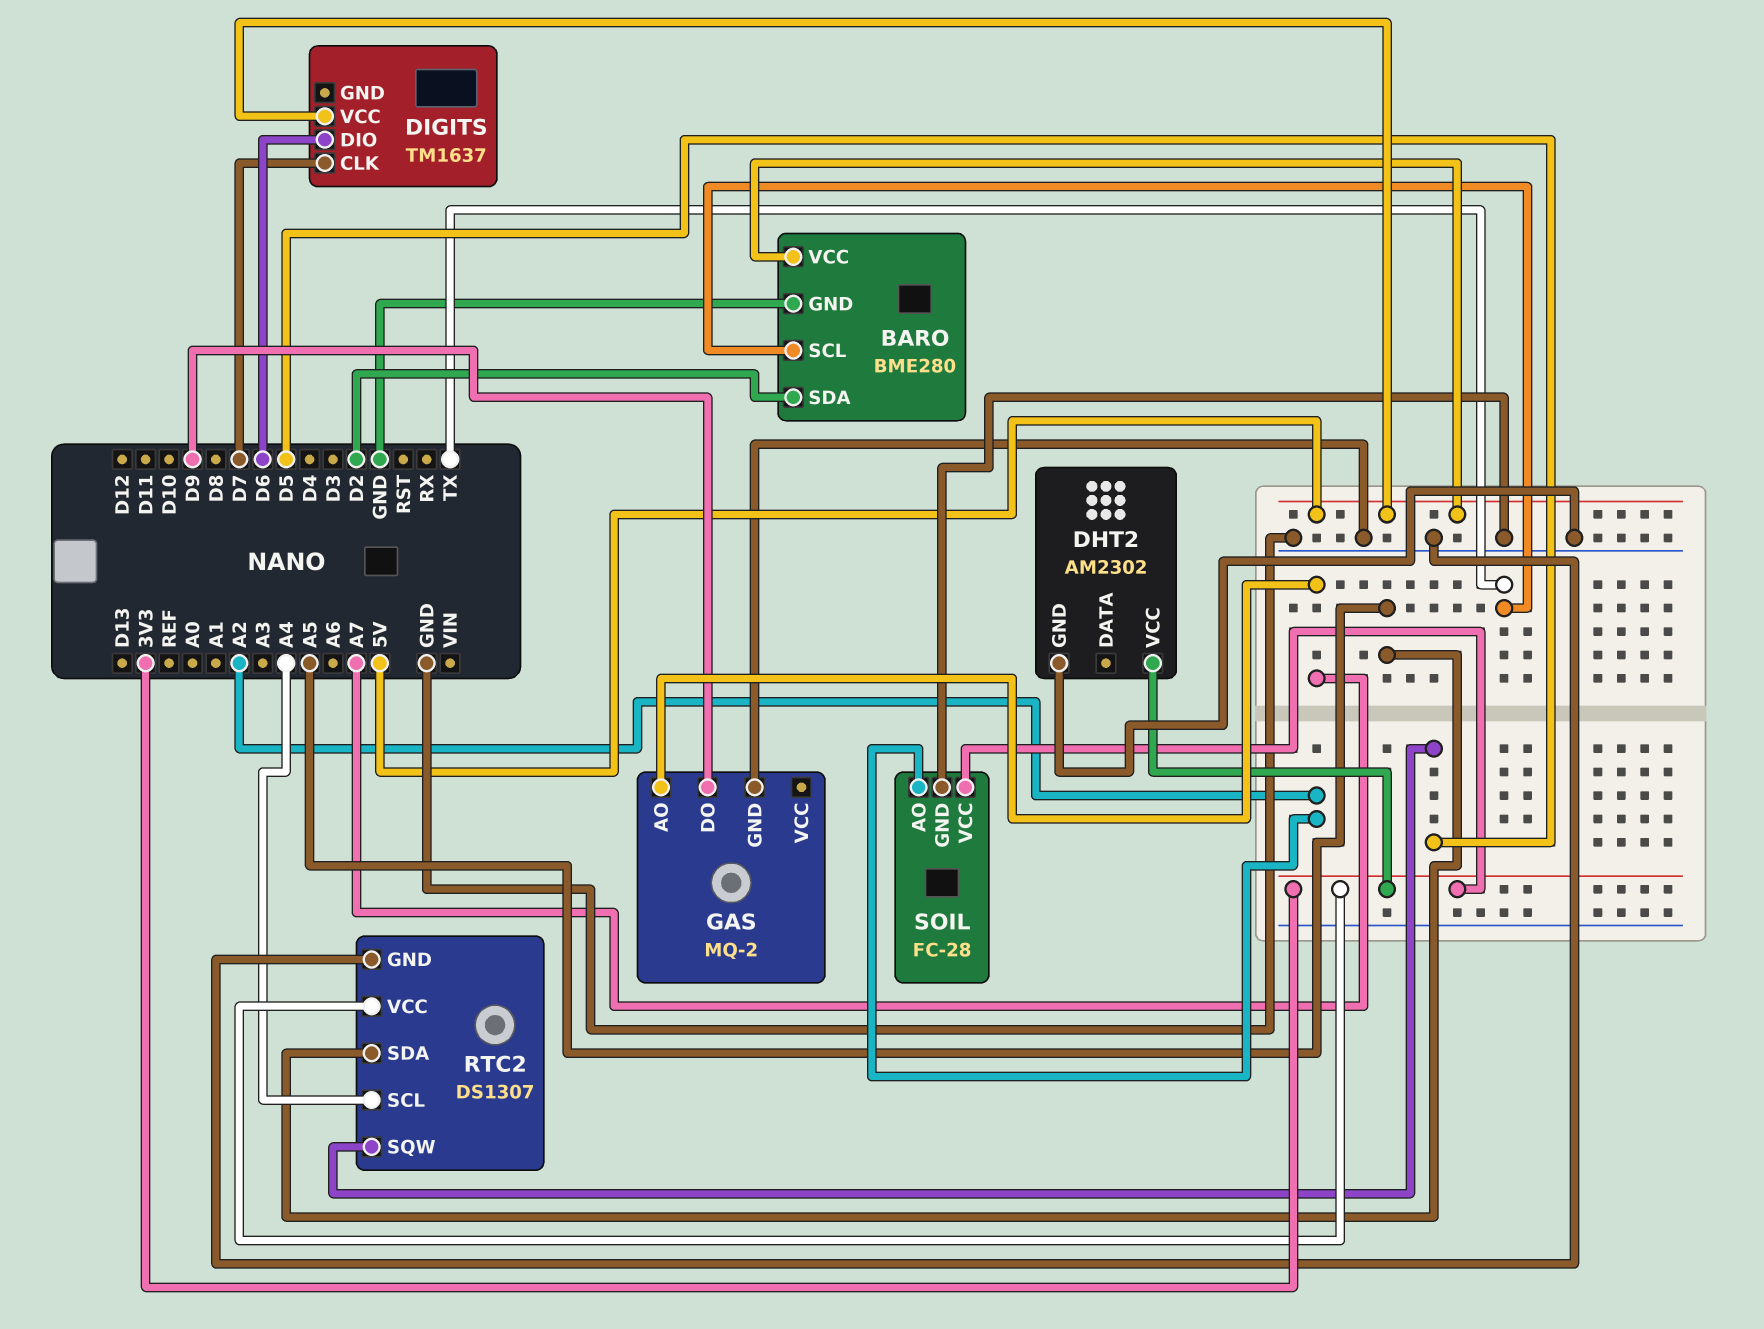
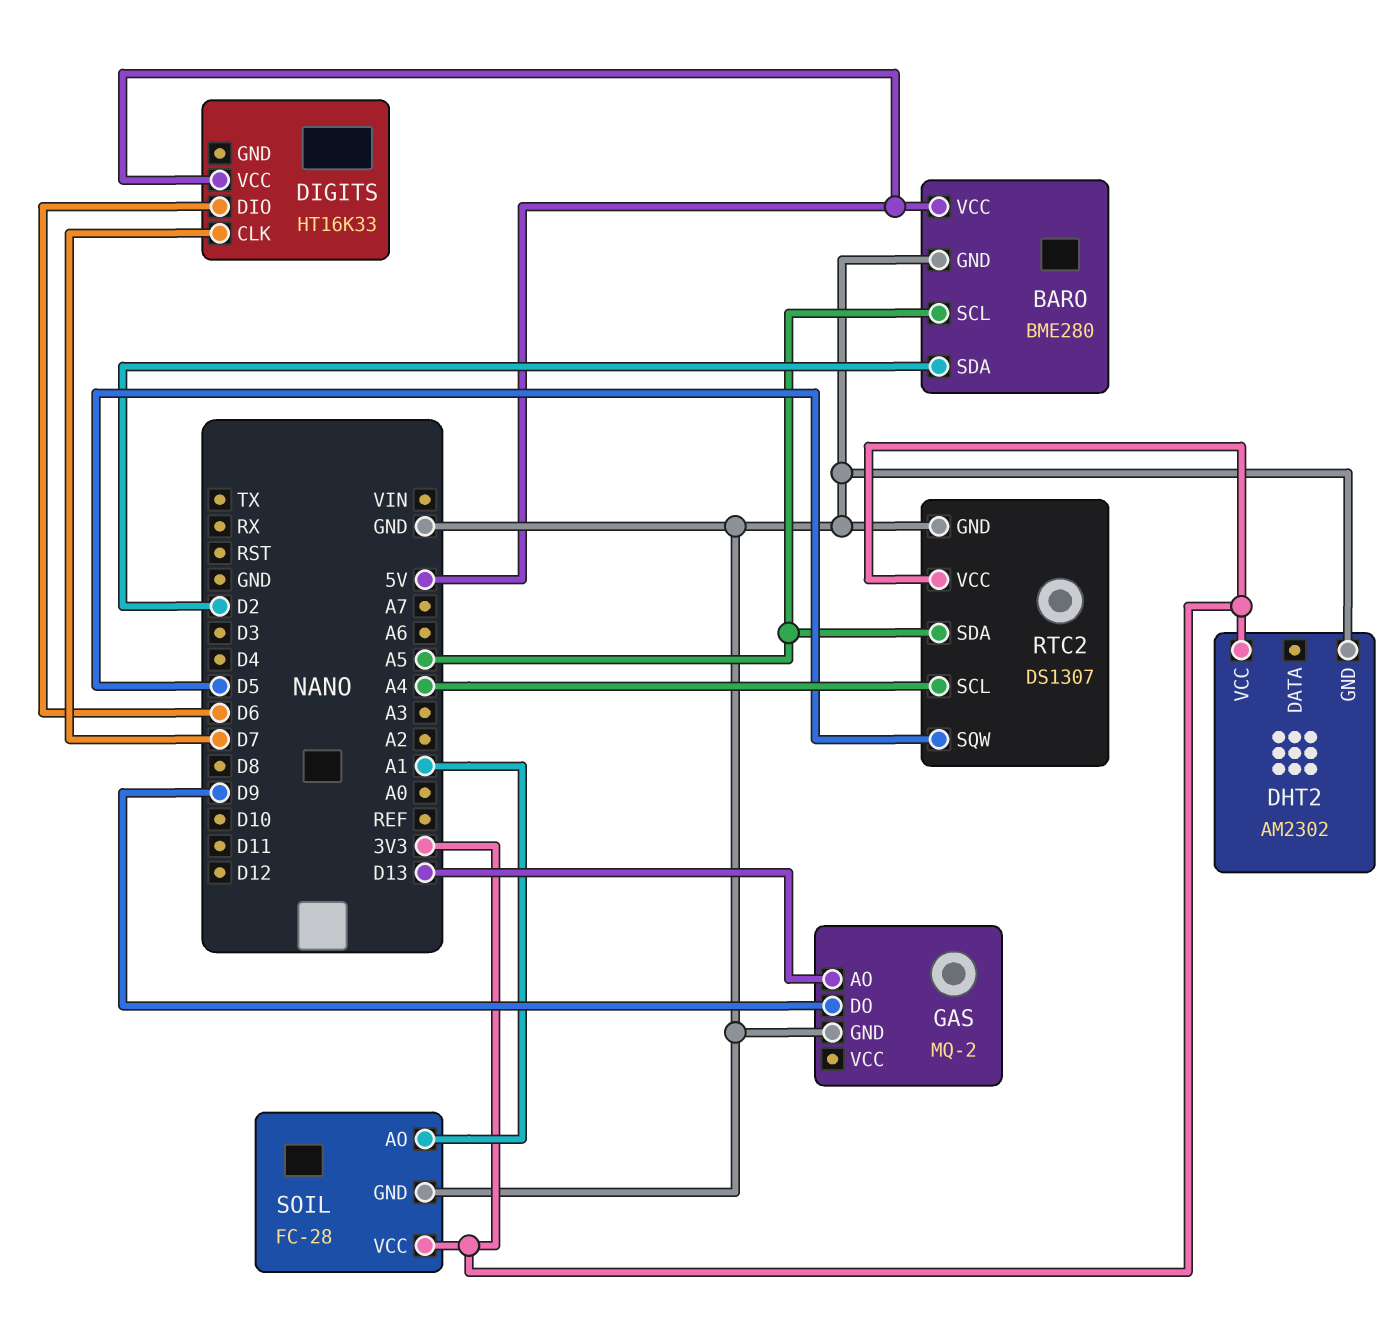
BARO pin SCL: TX -> A5
DIGITS: TM1637 -> HT16K33
GAS pin AO: A7 -> D13
SOIL pin AO: A2 -> A1

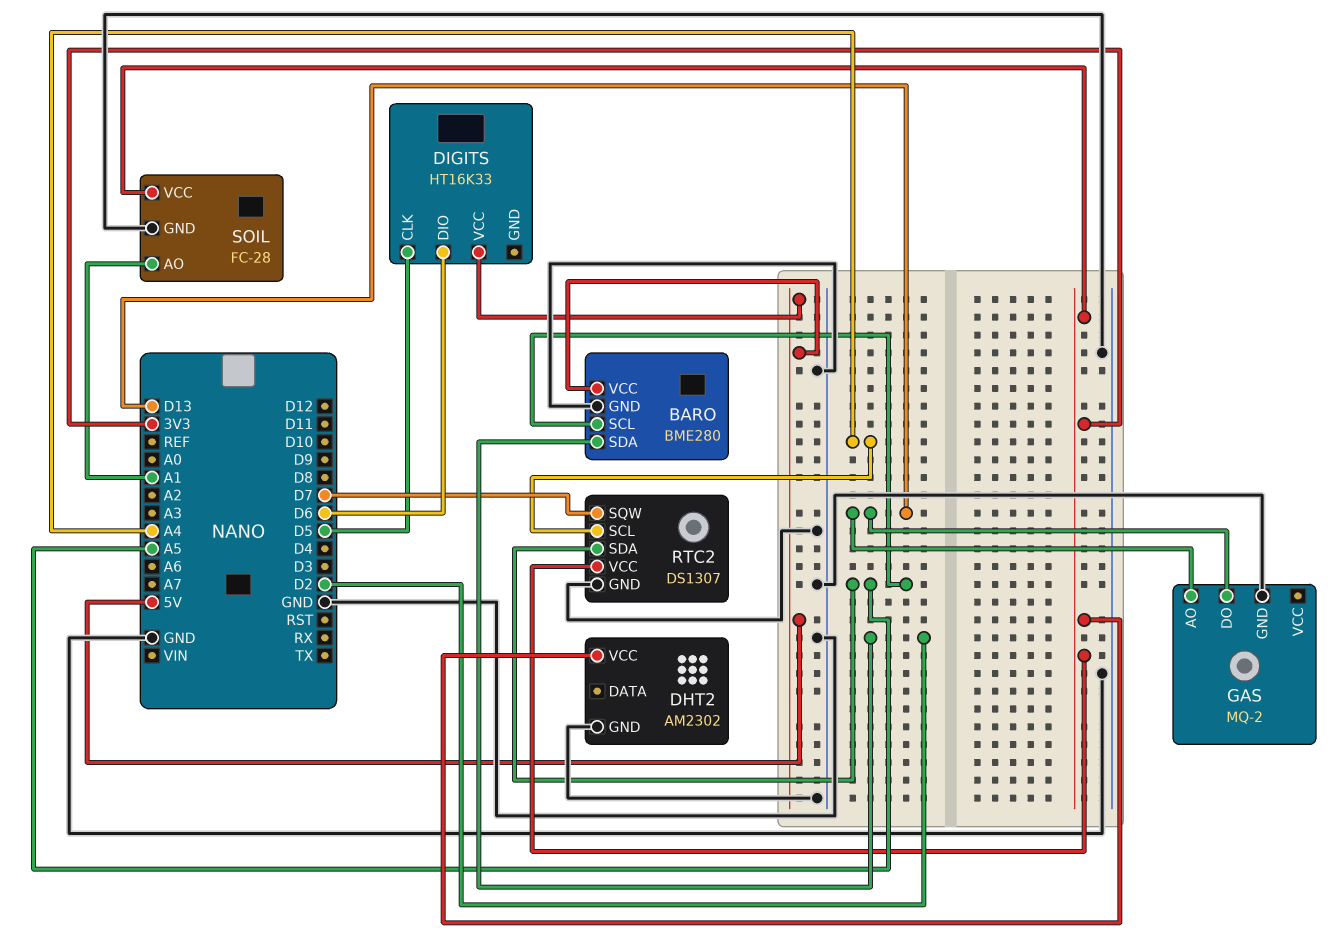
DIGITS pin CLK: D7 -> D5
GAS pin DO: D9 -> D13
RTC2 pin SQW: D5 -> D7

